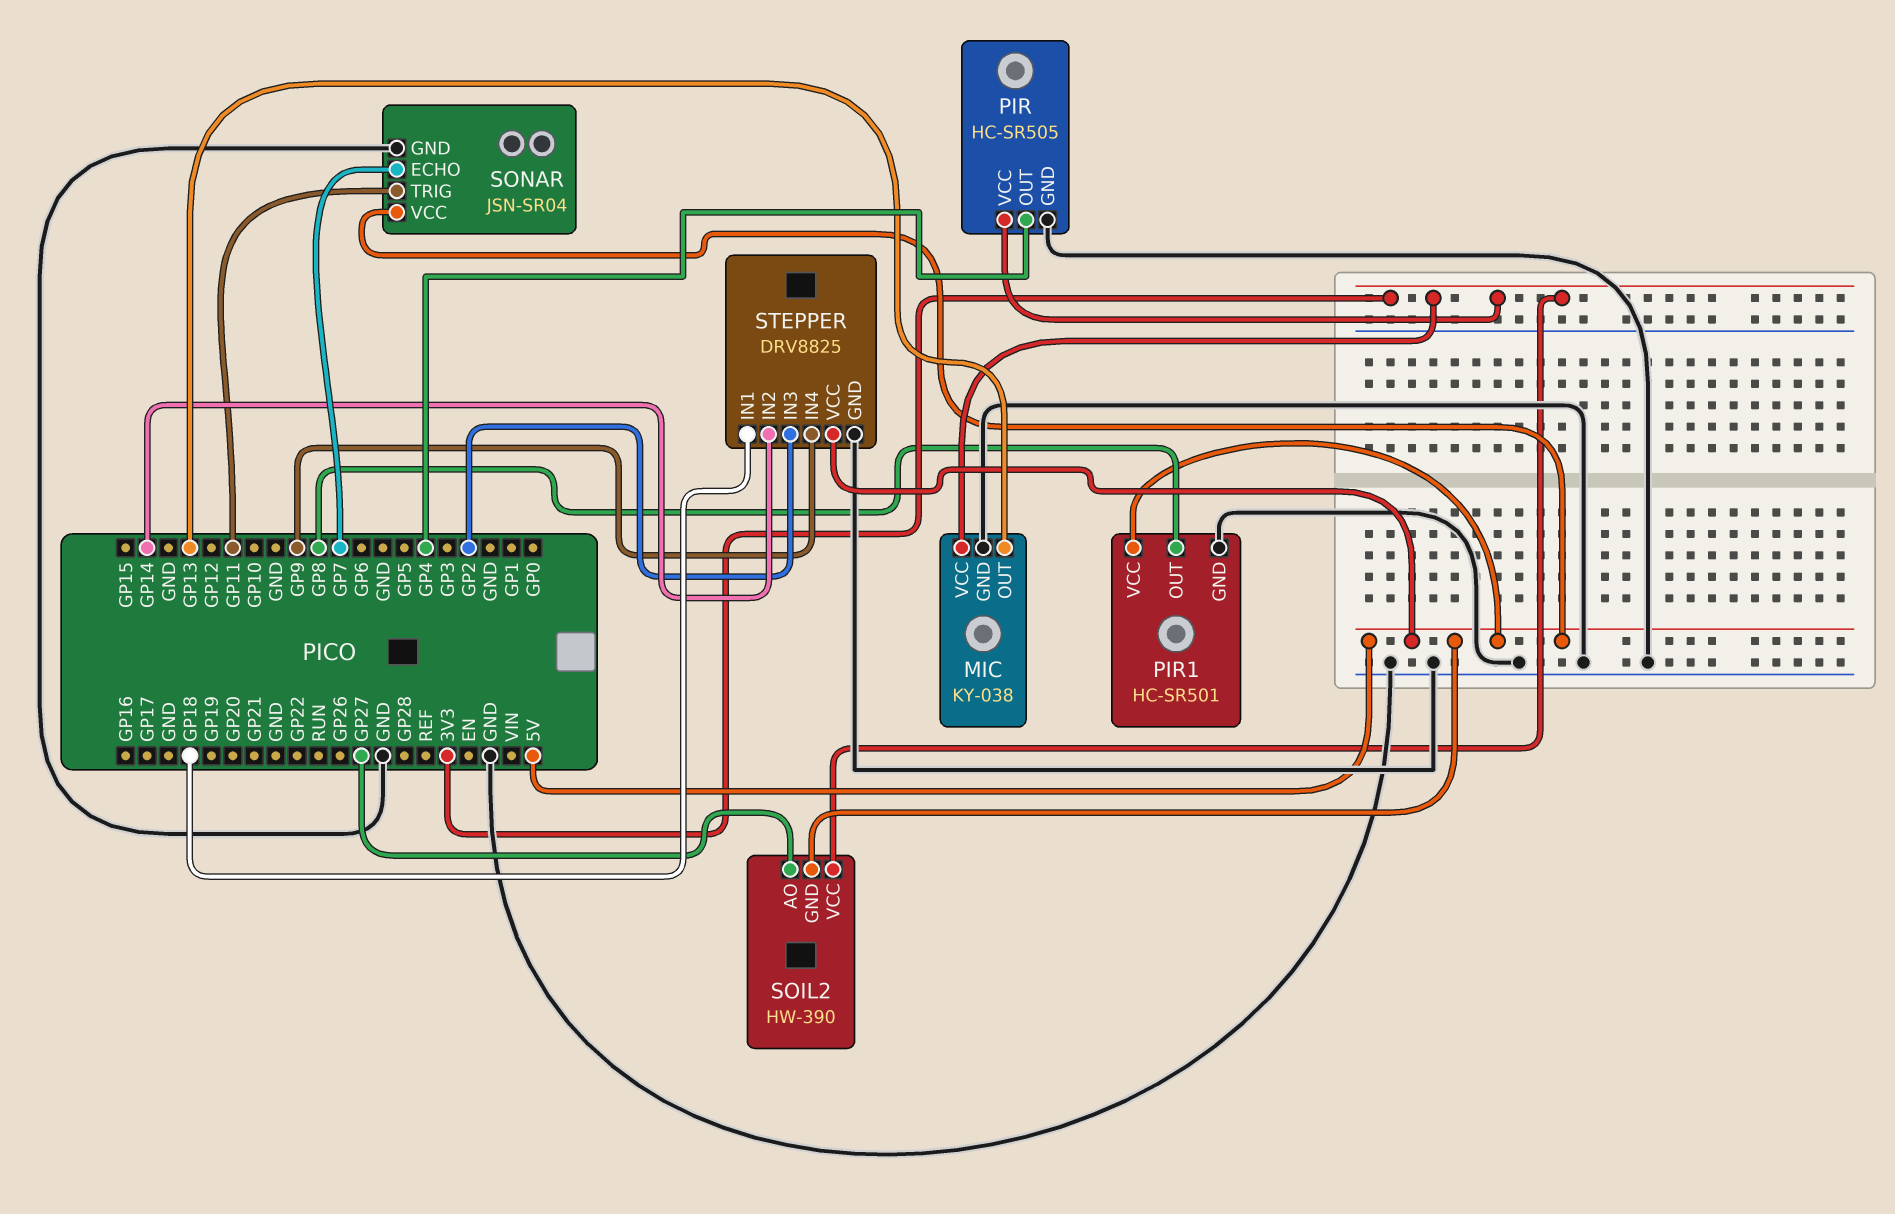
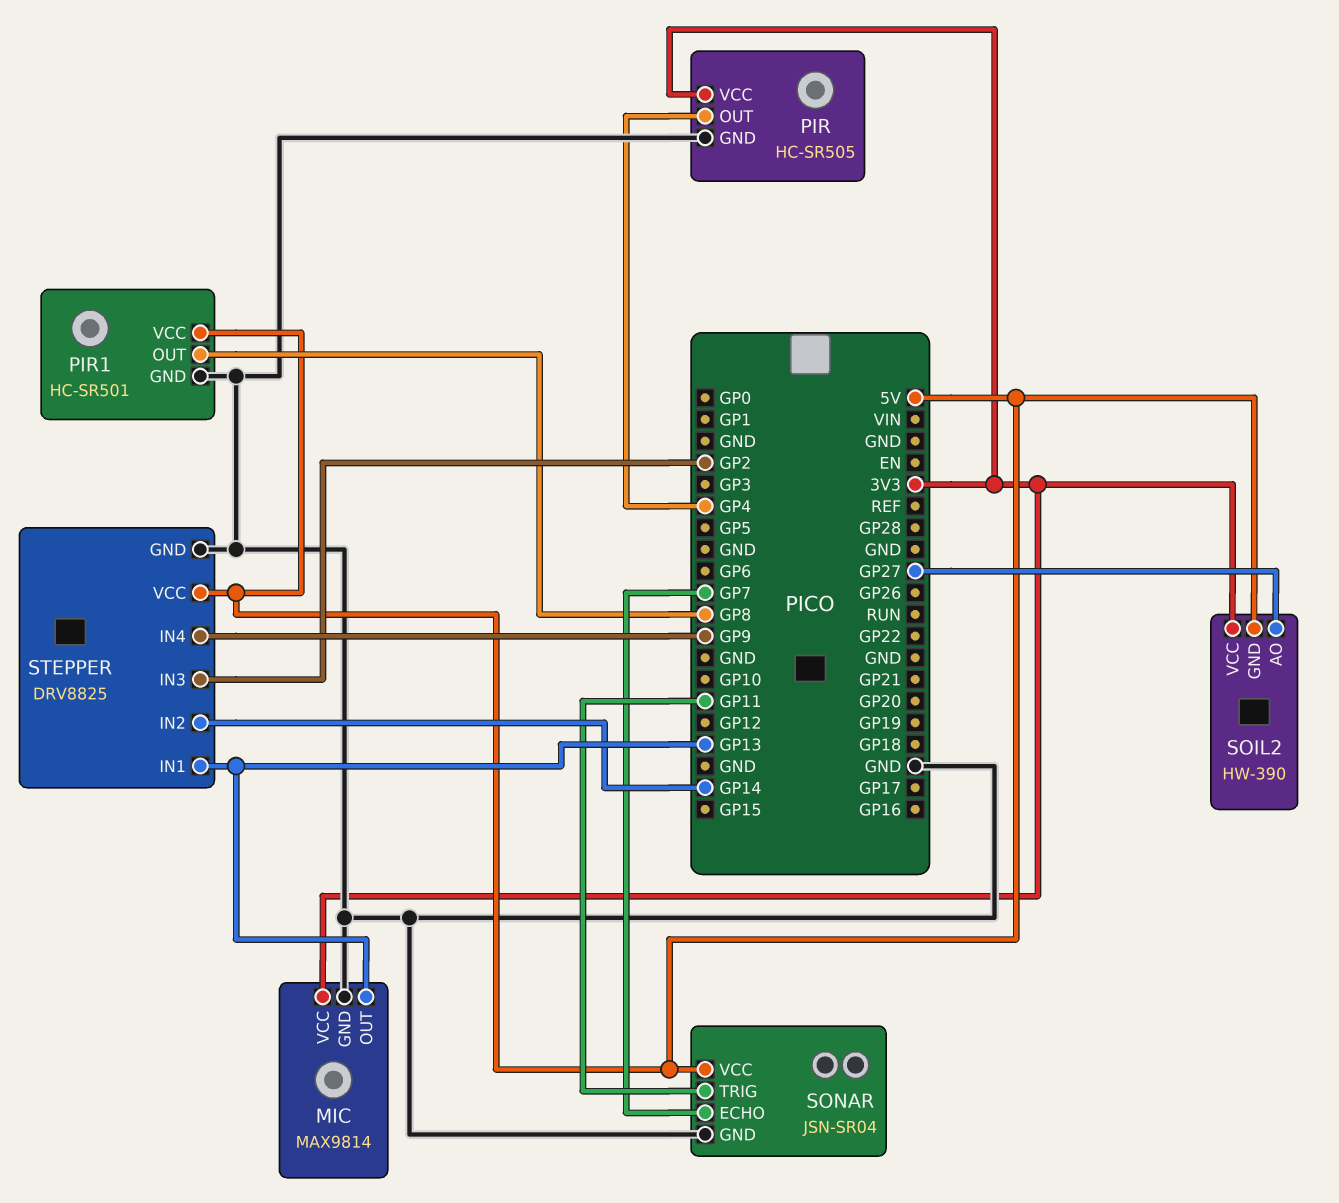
MIC: KY-038 -> MAX9814
STEPPER pin IN1: GP18 -> GP13

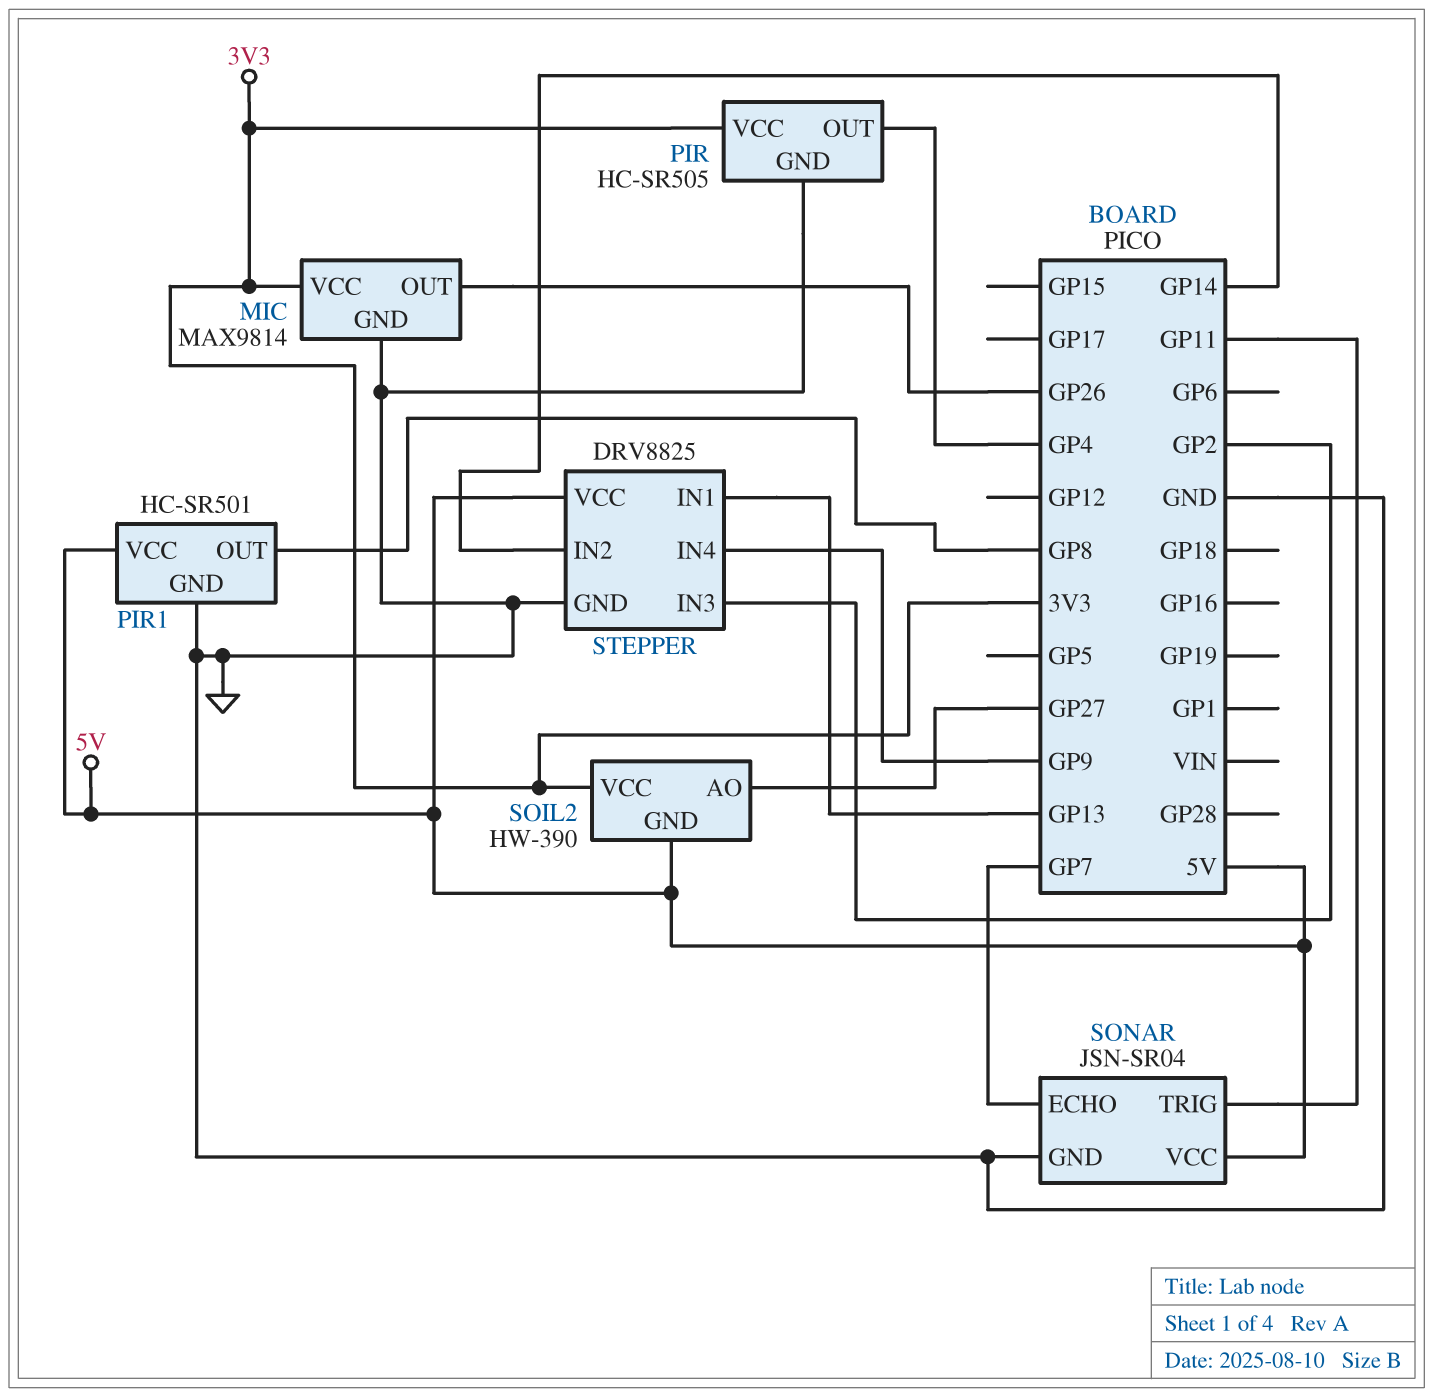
MIC pin OUT: GP13 -> GP26

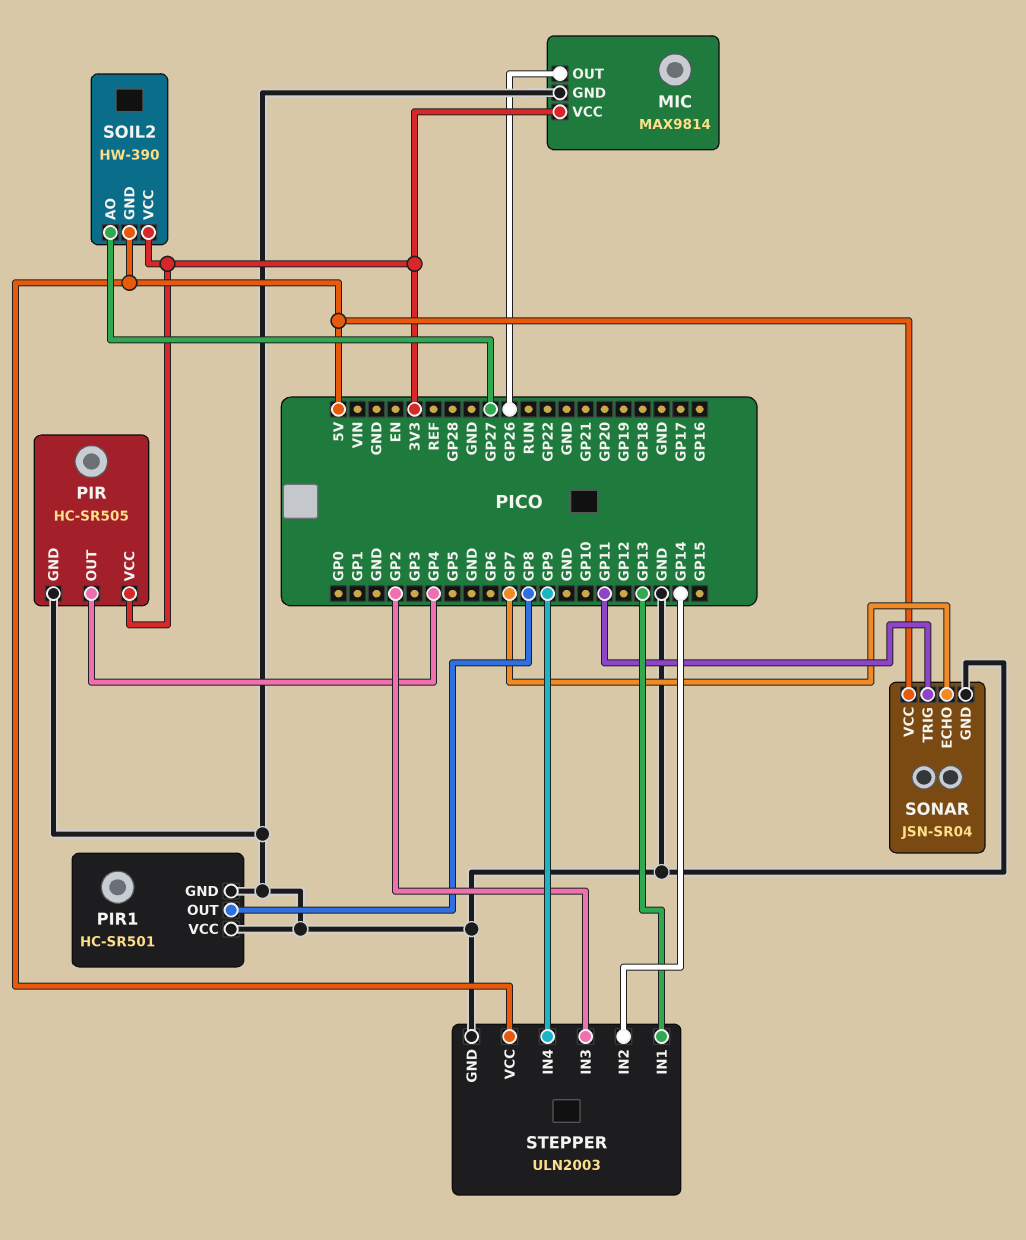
PIR1 pin VCC: 5V -> GND
STEPPER: DRV8825 -> ULN2003

